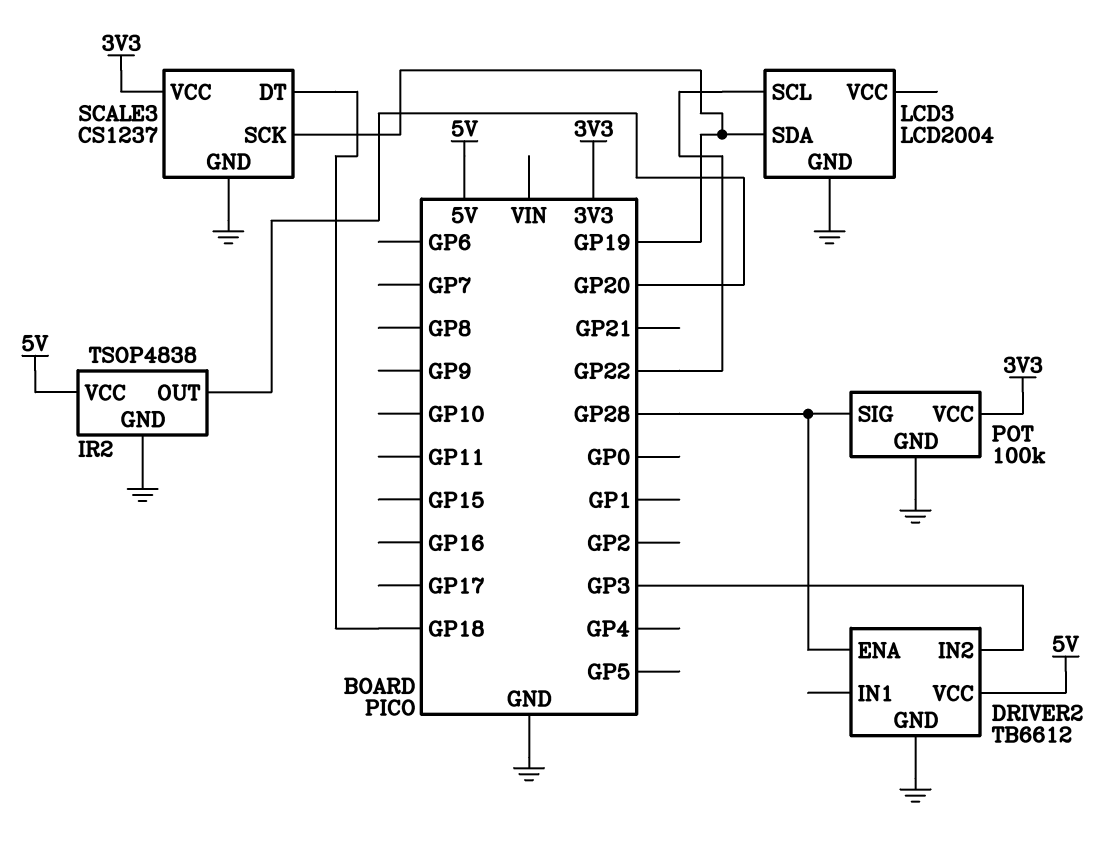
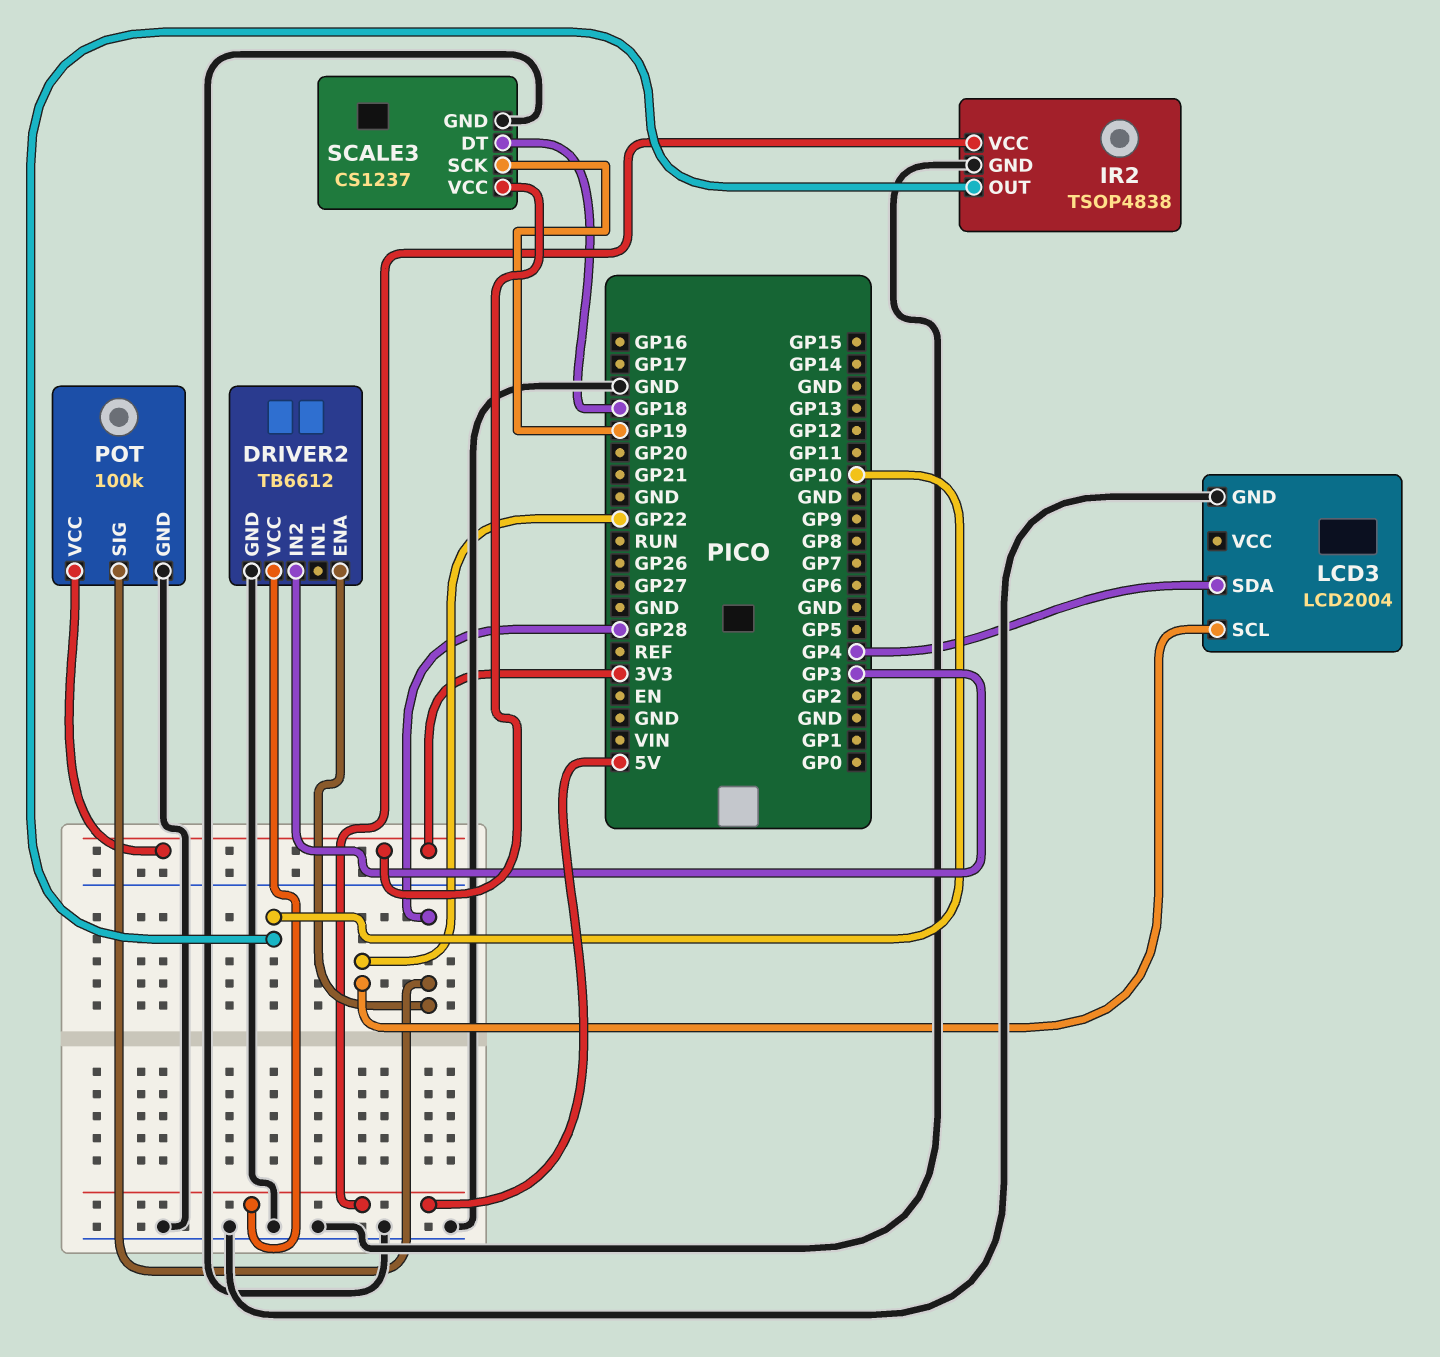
IR2 pin OUT: GP20 -> GP10
LCD3 pin SDA: GP19 -> GP4

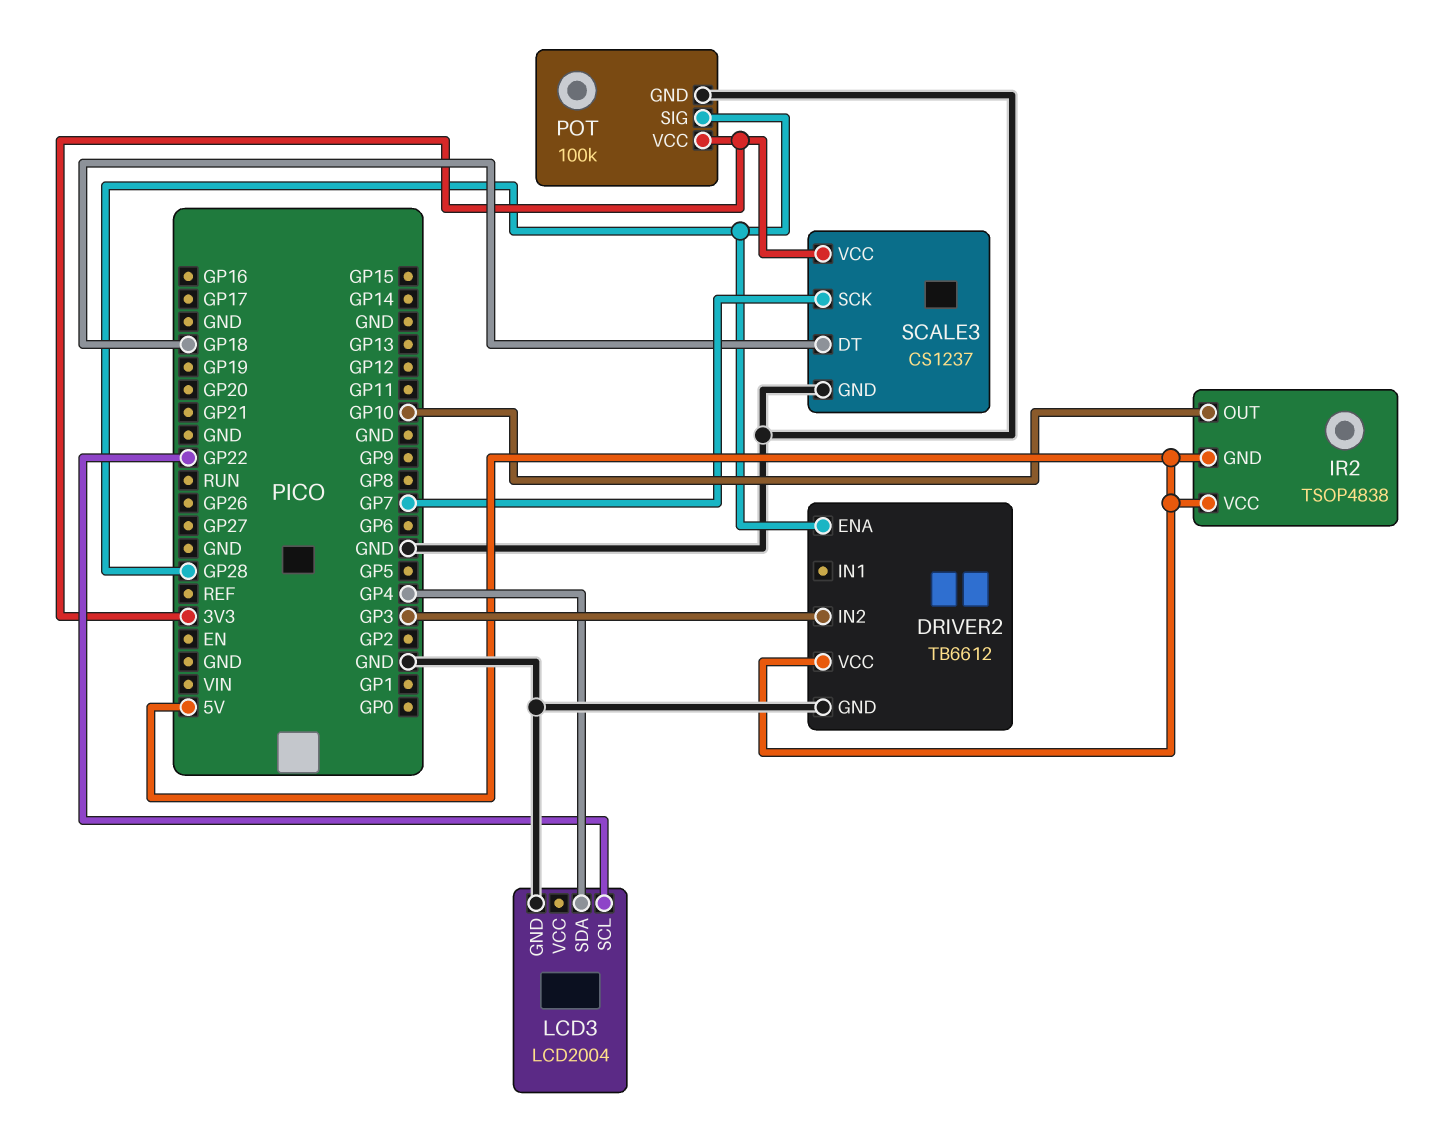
IR2 pin GND: GND -> 5V
SCALE3 pin SCK: GP19 -> GP7

